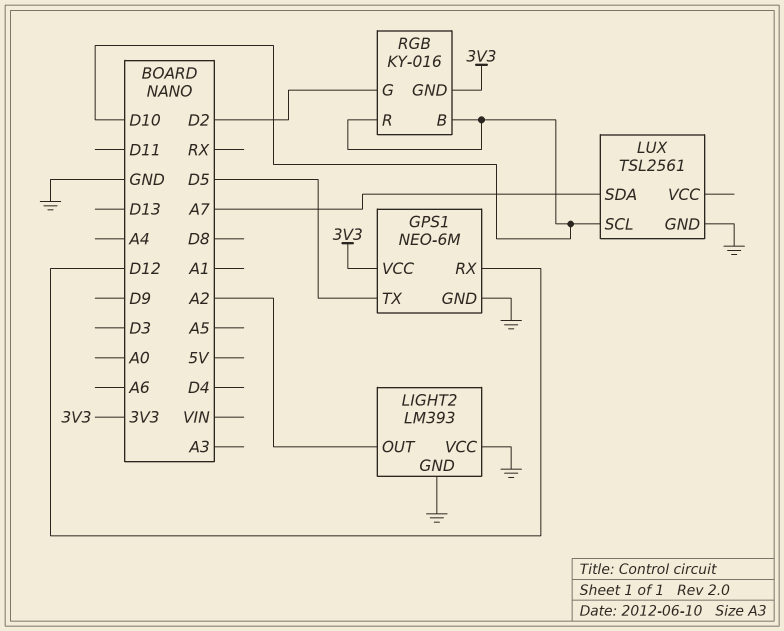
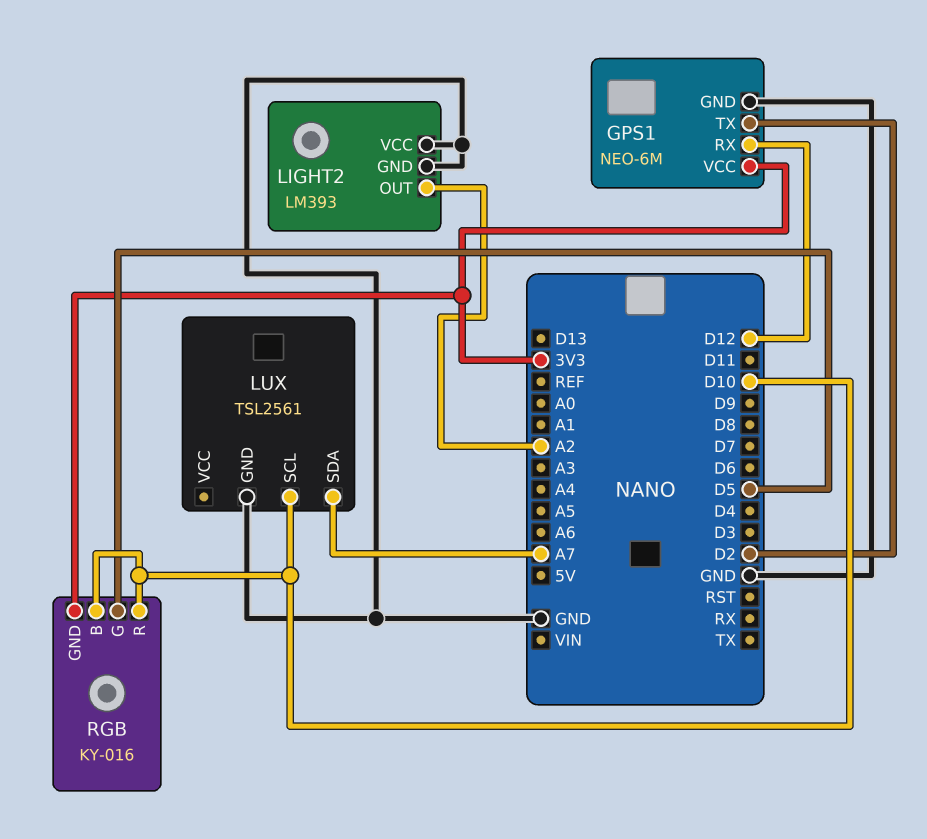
GPS1 pin TX: D5 -> D2
RGB pin G: D2 -> D5

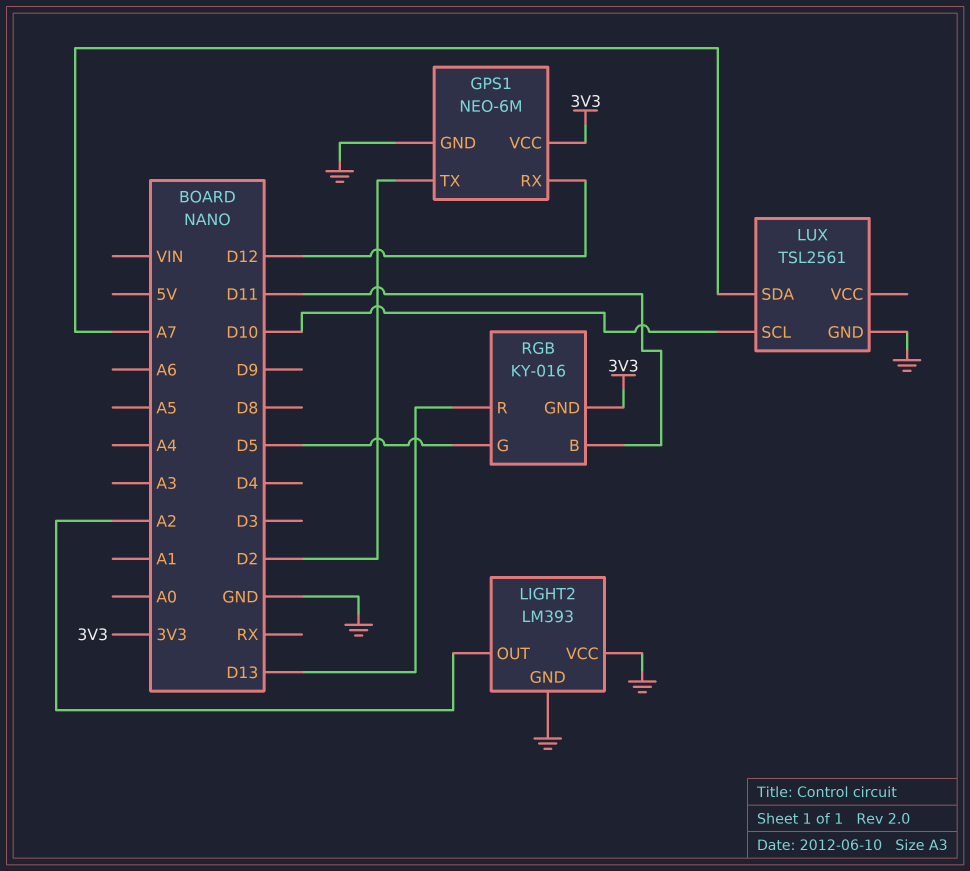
RGB pin B: D10 -> D11
RGB pin R: D10 -> D13

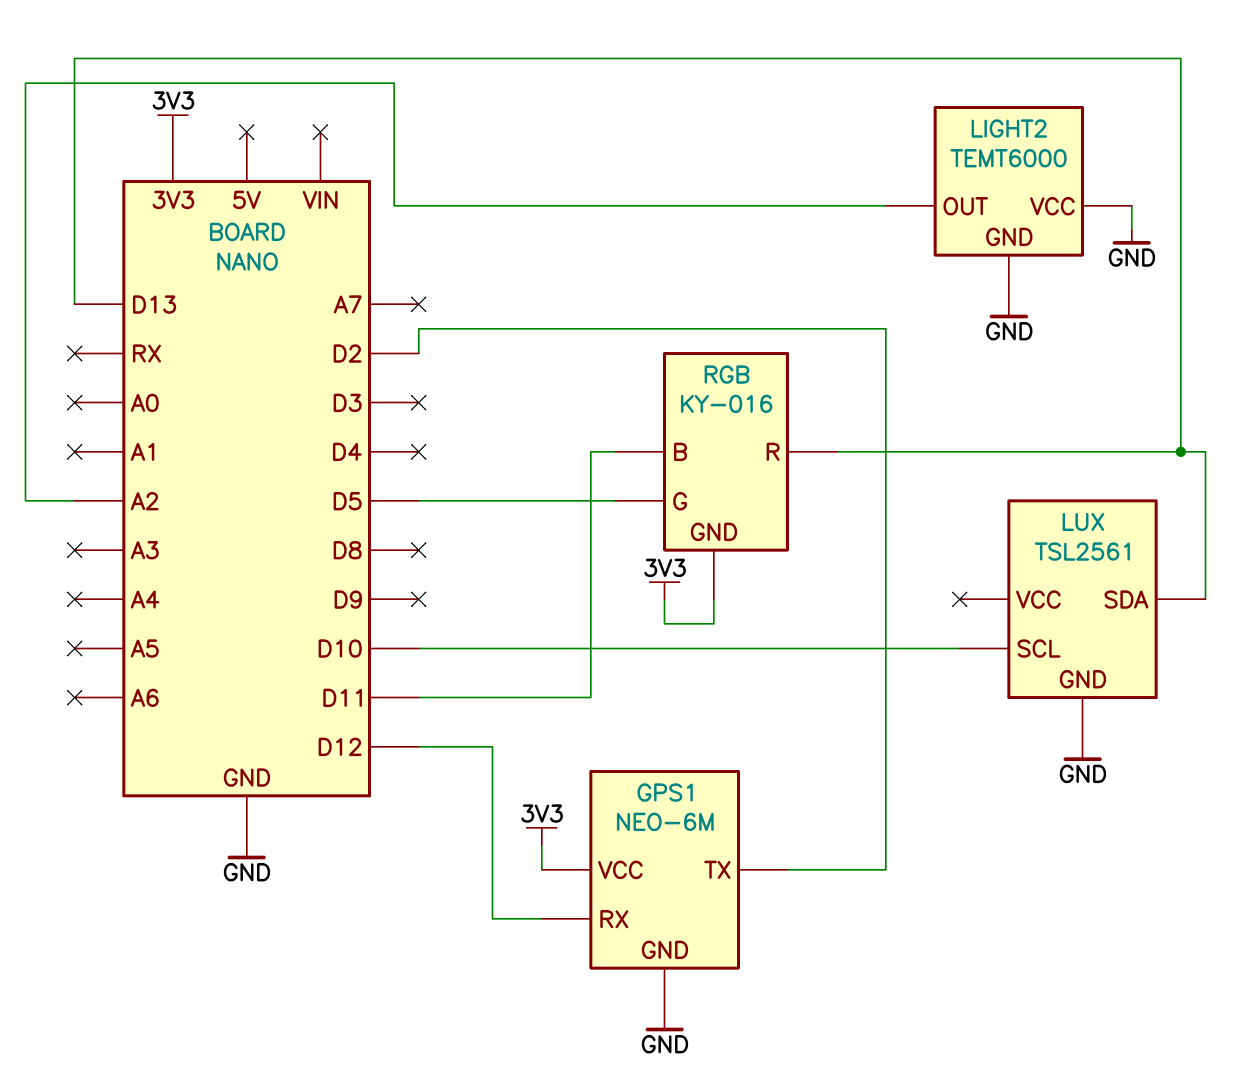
LIGHT2: LM393 -> TEMT6000
LUX pin SDA: A7 -> D13

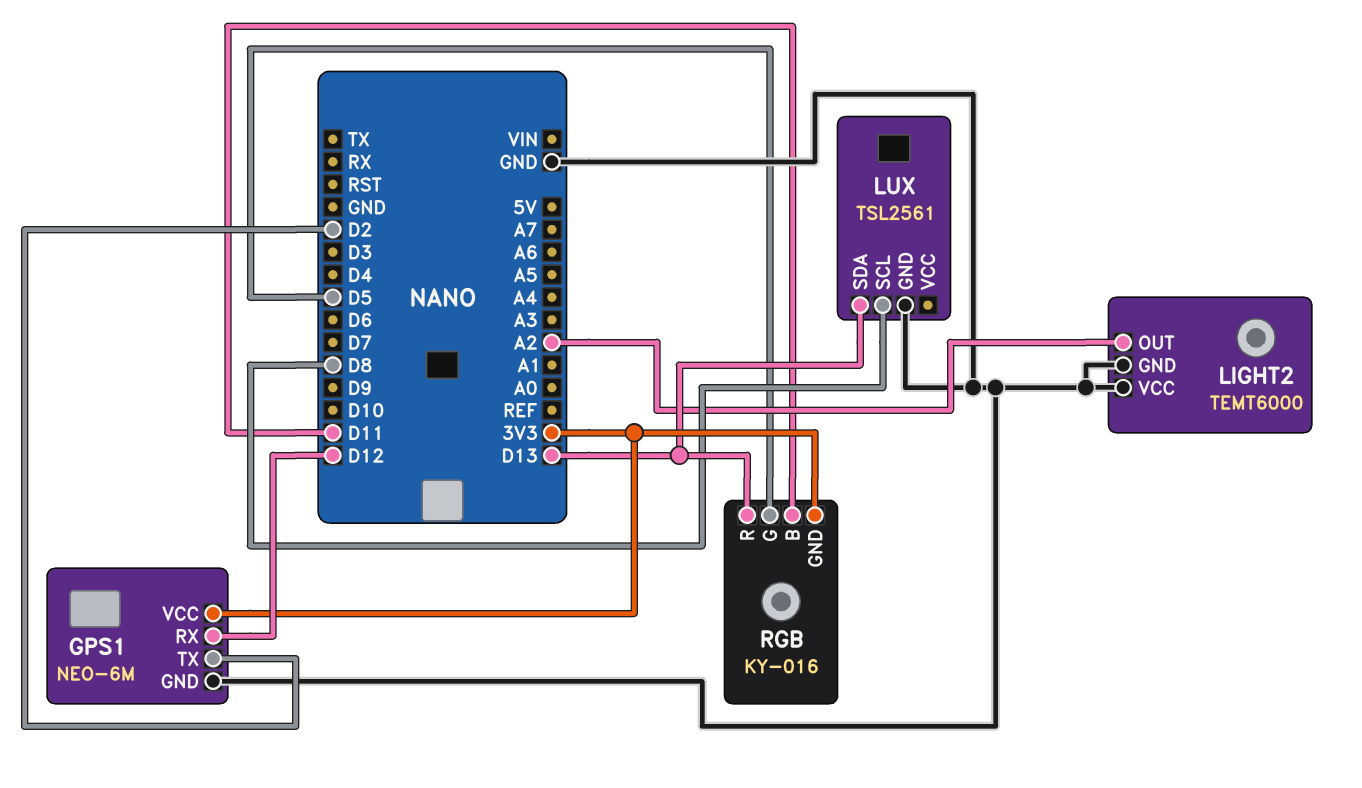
LUX pin SCL: D10 -> D8

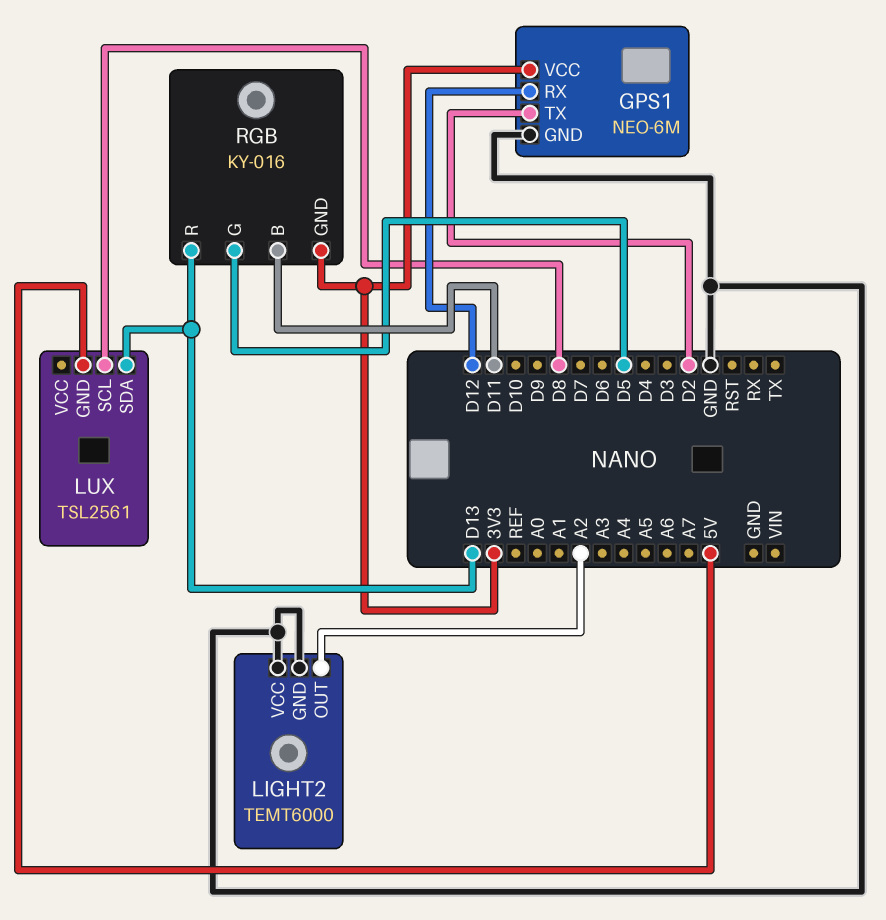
LUX pin GND: GND -> 5V

